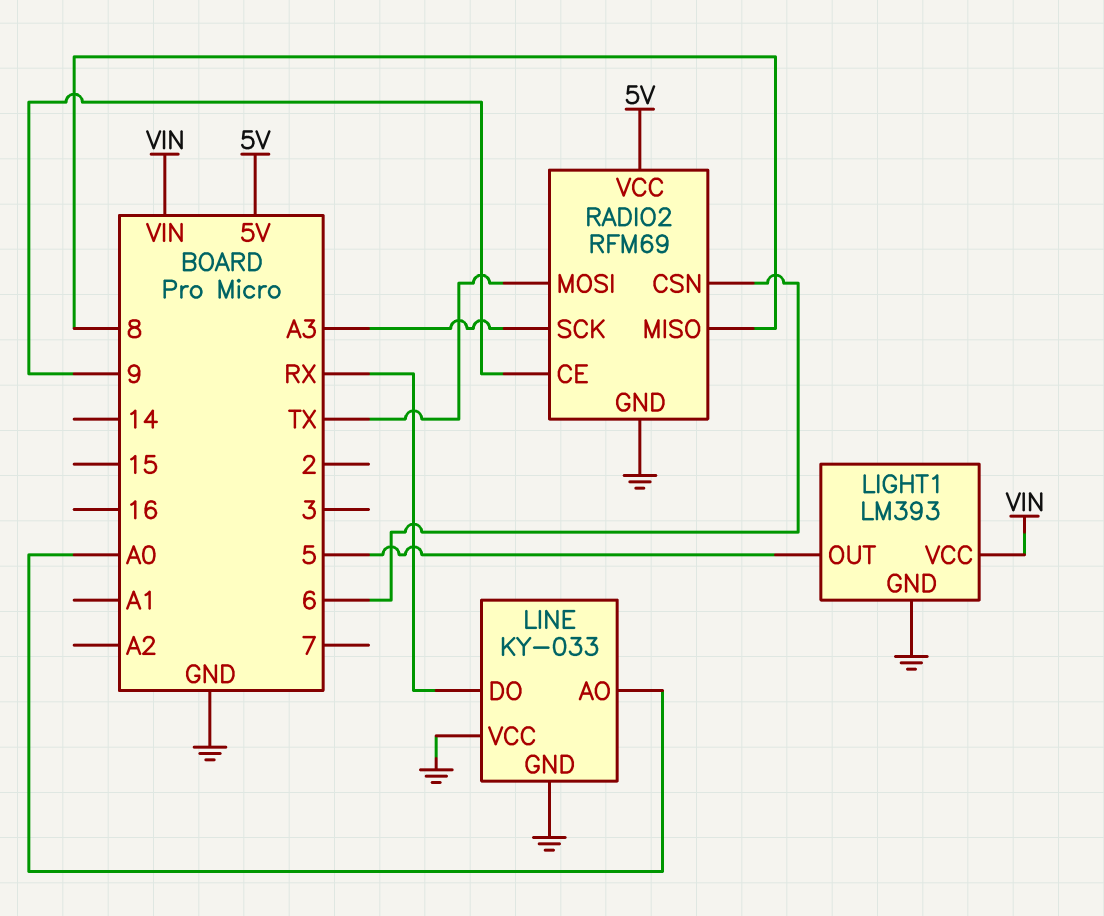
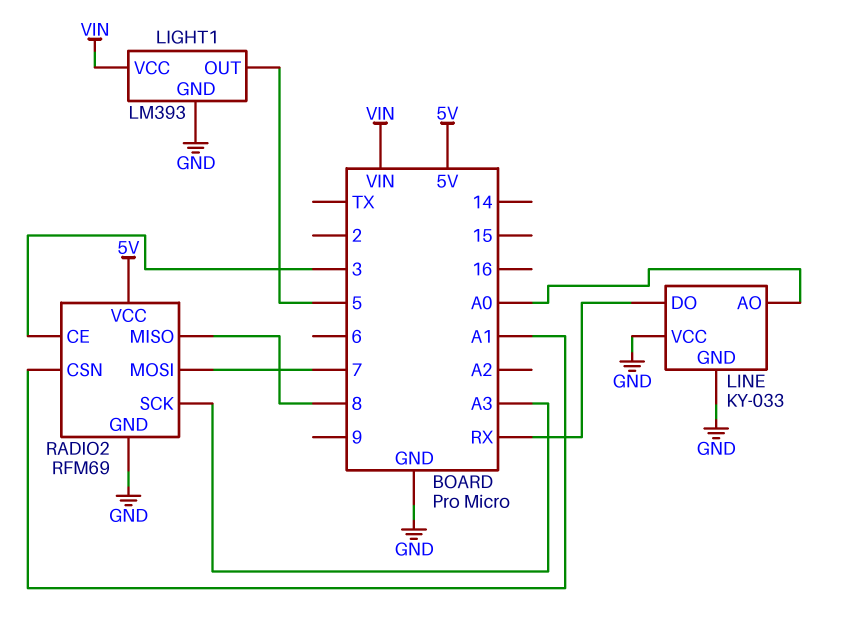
RADIO2 pin CE: 9 -> 3
RADIO2 pin CSN: 6 -> A1
RADIO2 pin MOSI: TX -> 7

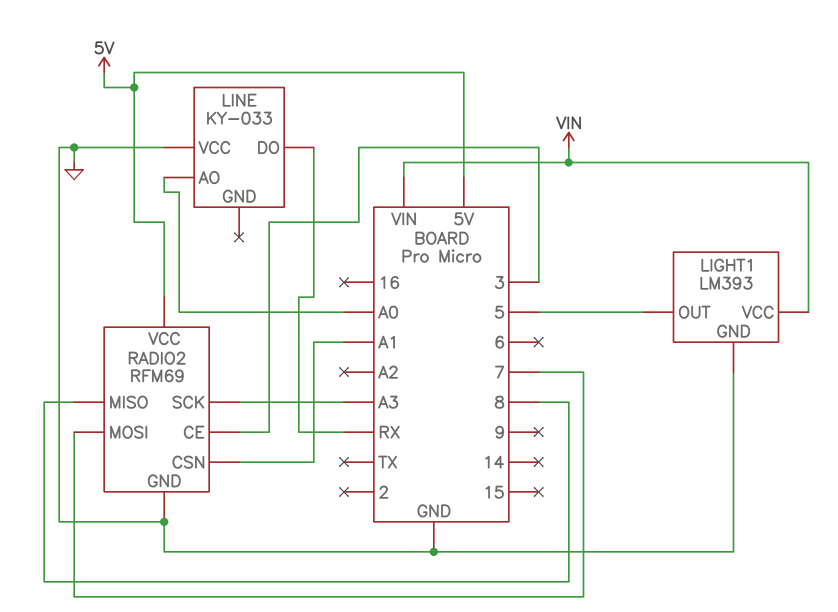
LINE pin GND: GND -> none

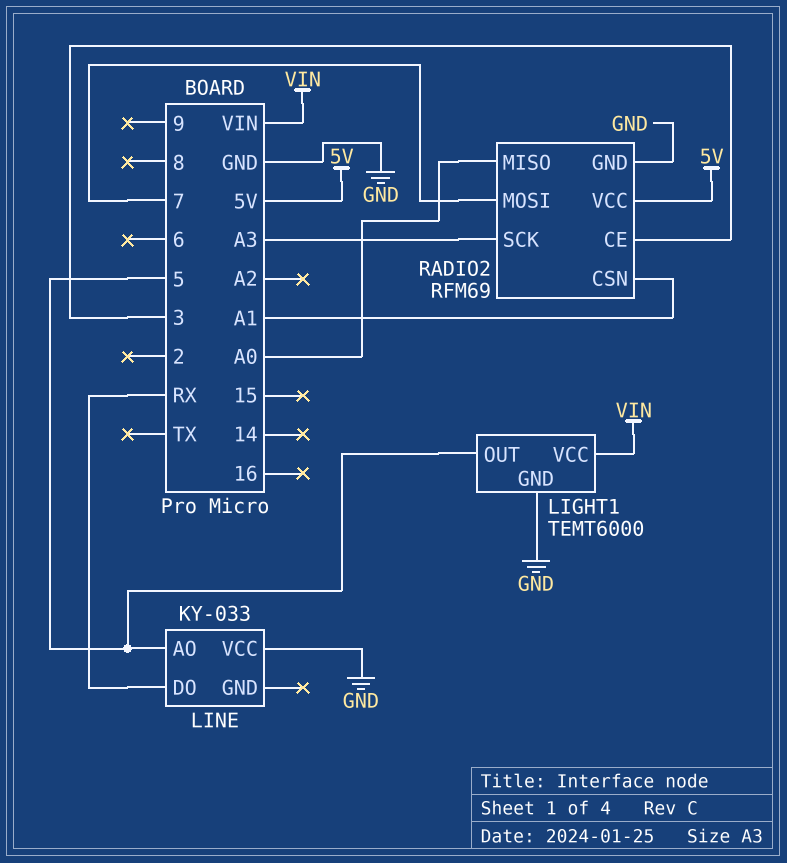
LIGHT1: LM393 -> TEMT6000
LINE pin AO: A0 -> 5
RADIO2 pin MISO: 8 -> A0

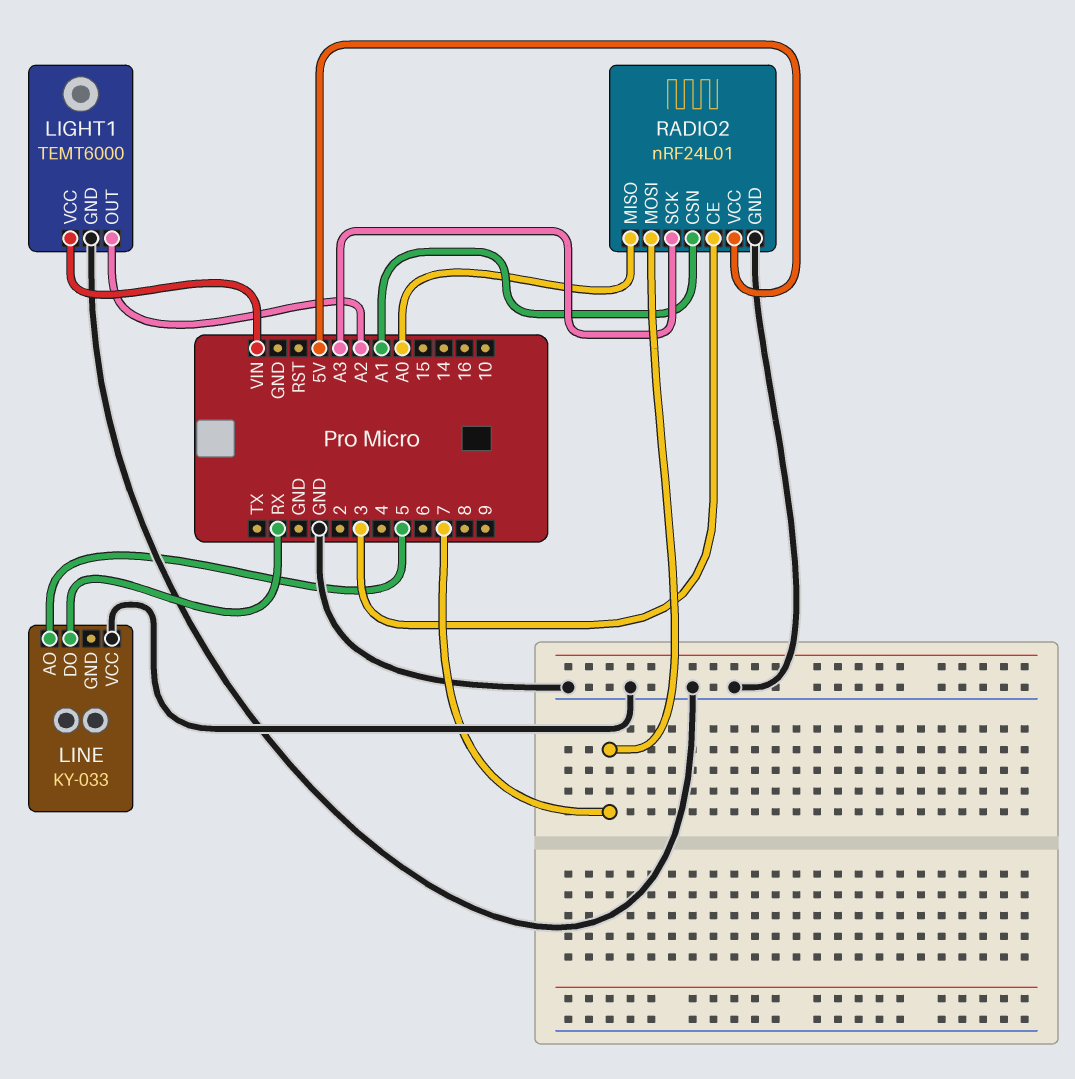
LIGHT1 pin OUT: 5 -> A2
RADIO2: RFM69 -> nRF24L01

